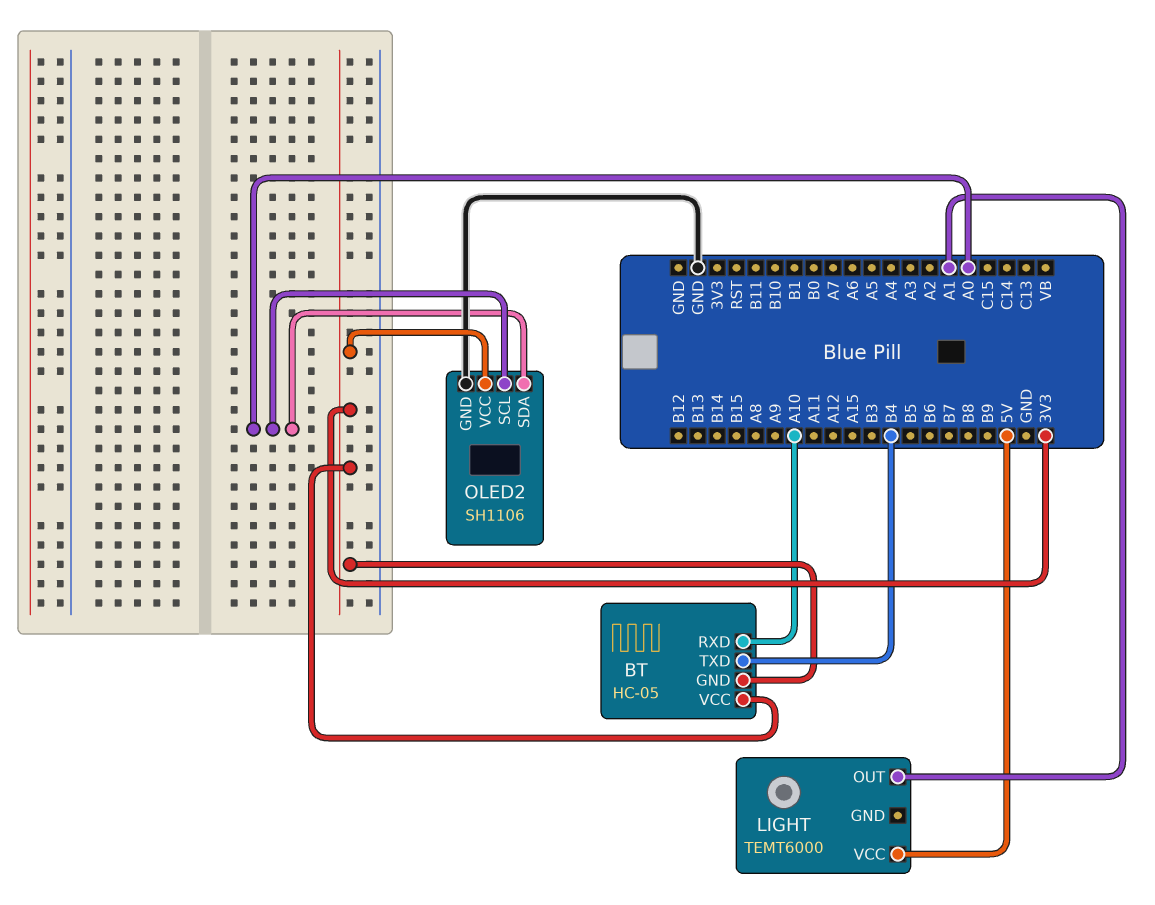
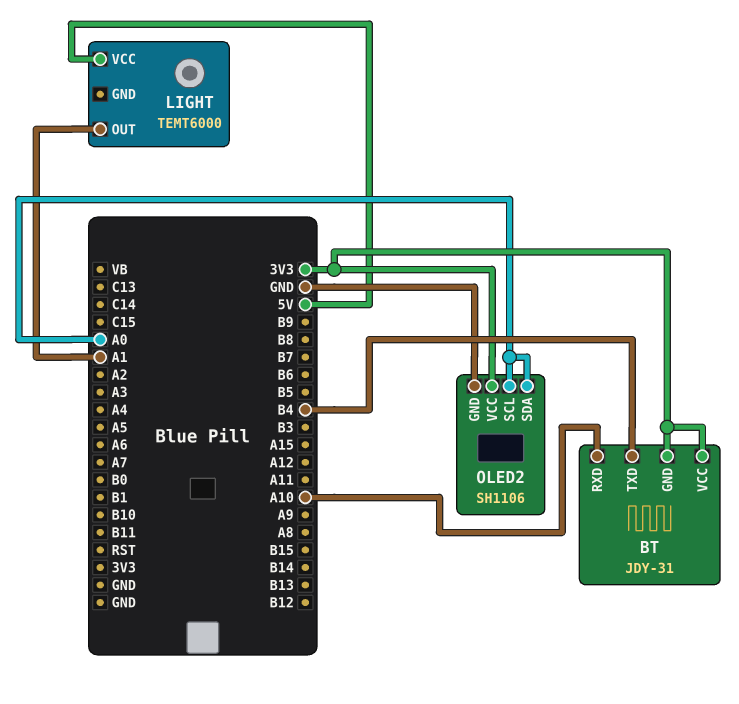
BT: HC-05 -> JDY-31

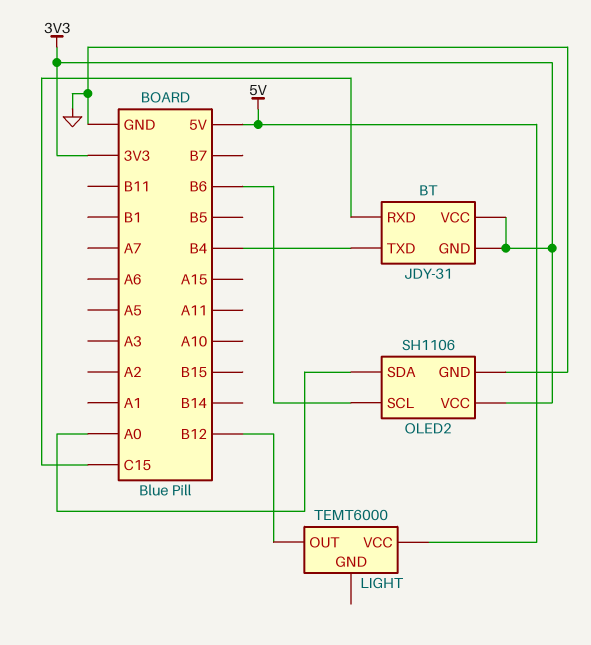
BT pin RXD: A10 -> C15
LIGHT pin OUT: A1 -> B12
OLED2 pin SCL: A0 -> B6

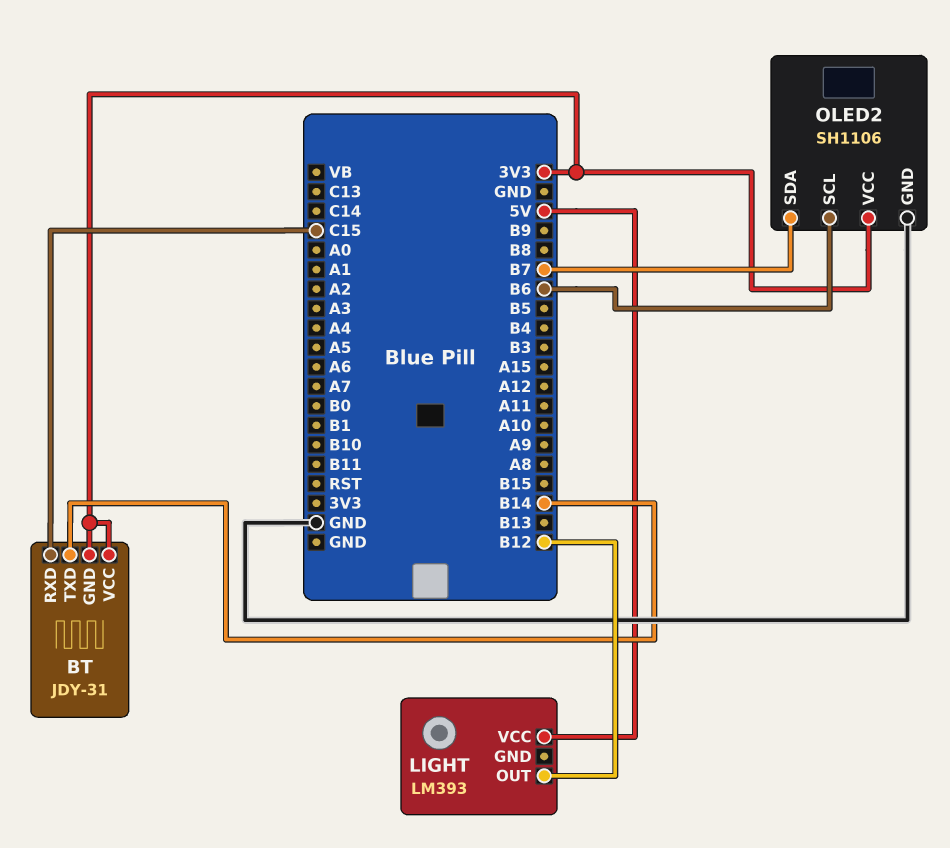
BT pin TXD: B4 -> B14
LIGHT: TEMT6000 -> LM393
OLED2 pin SDA: A0 -> B7

